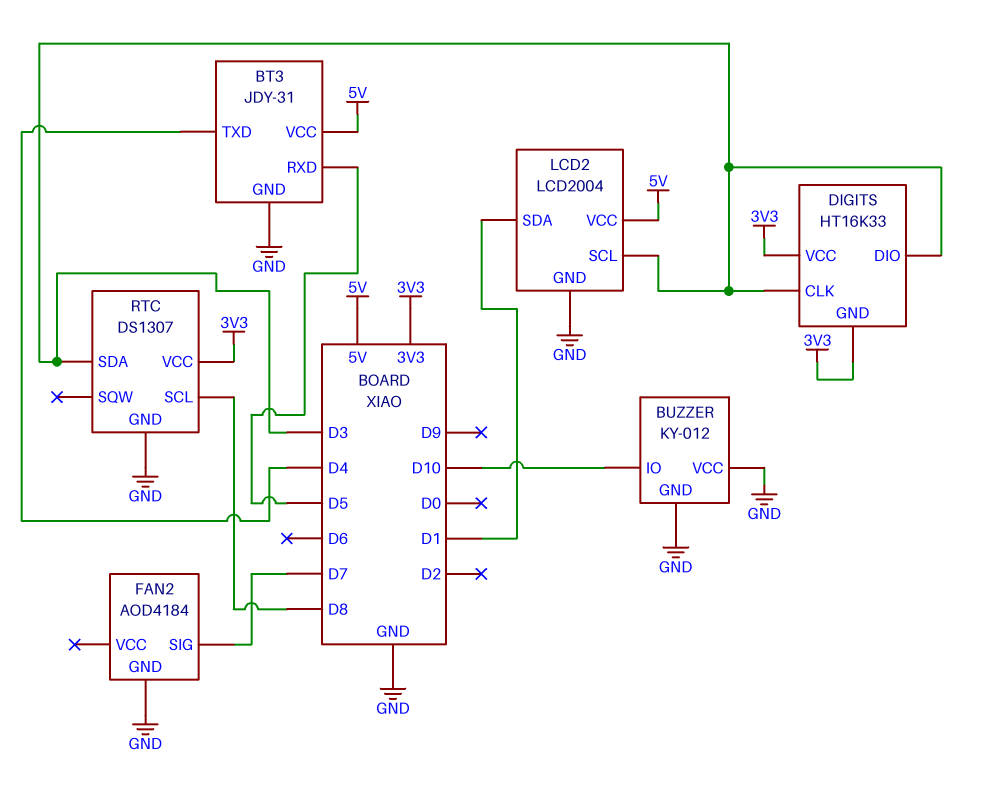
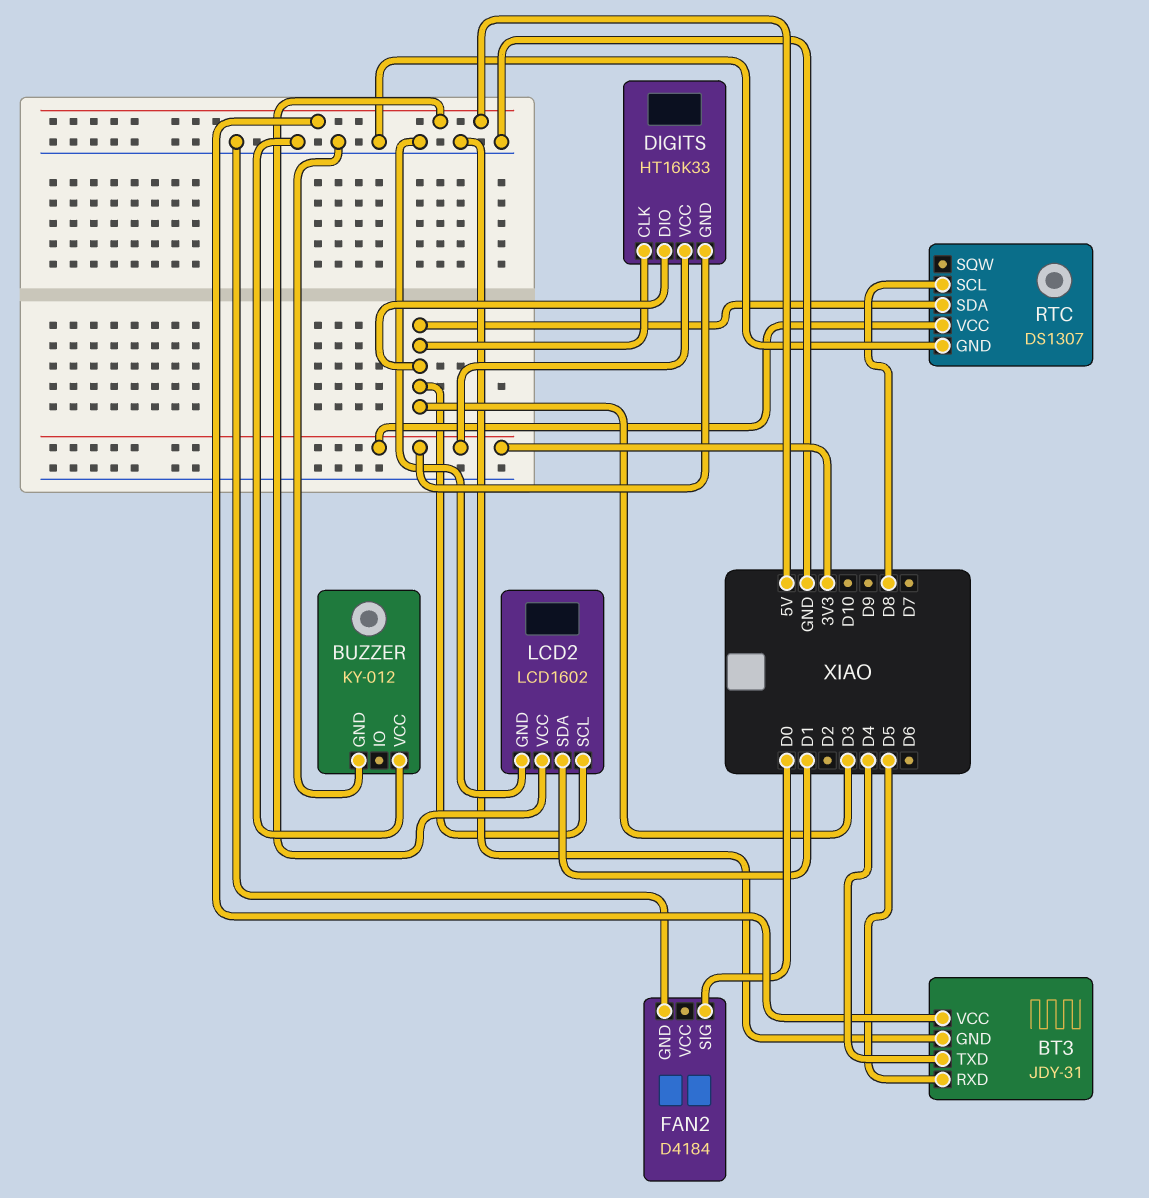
BUZZER pin IO: D10 -> none
FAN2: AOD4184 -> D4184
FAN2 pin SIG: D7 -> D0
LCD2: LCD2004 -> LCD1602

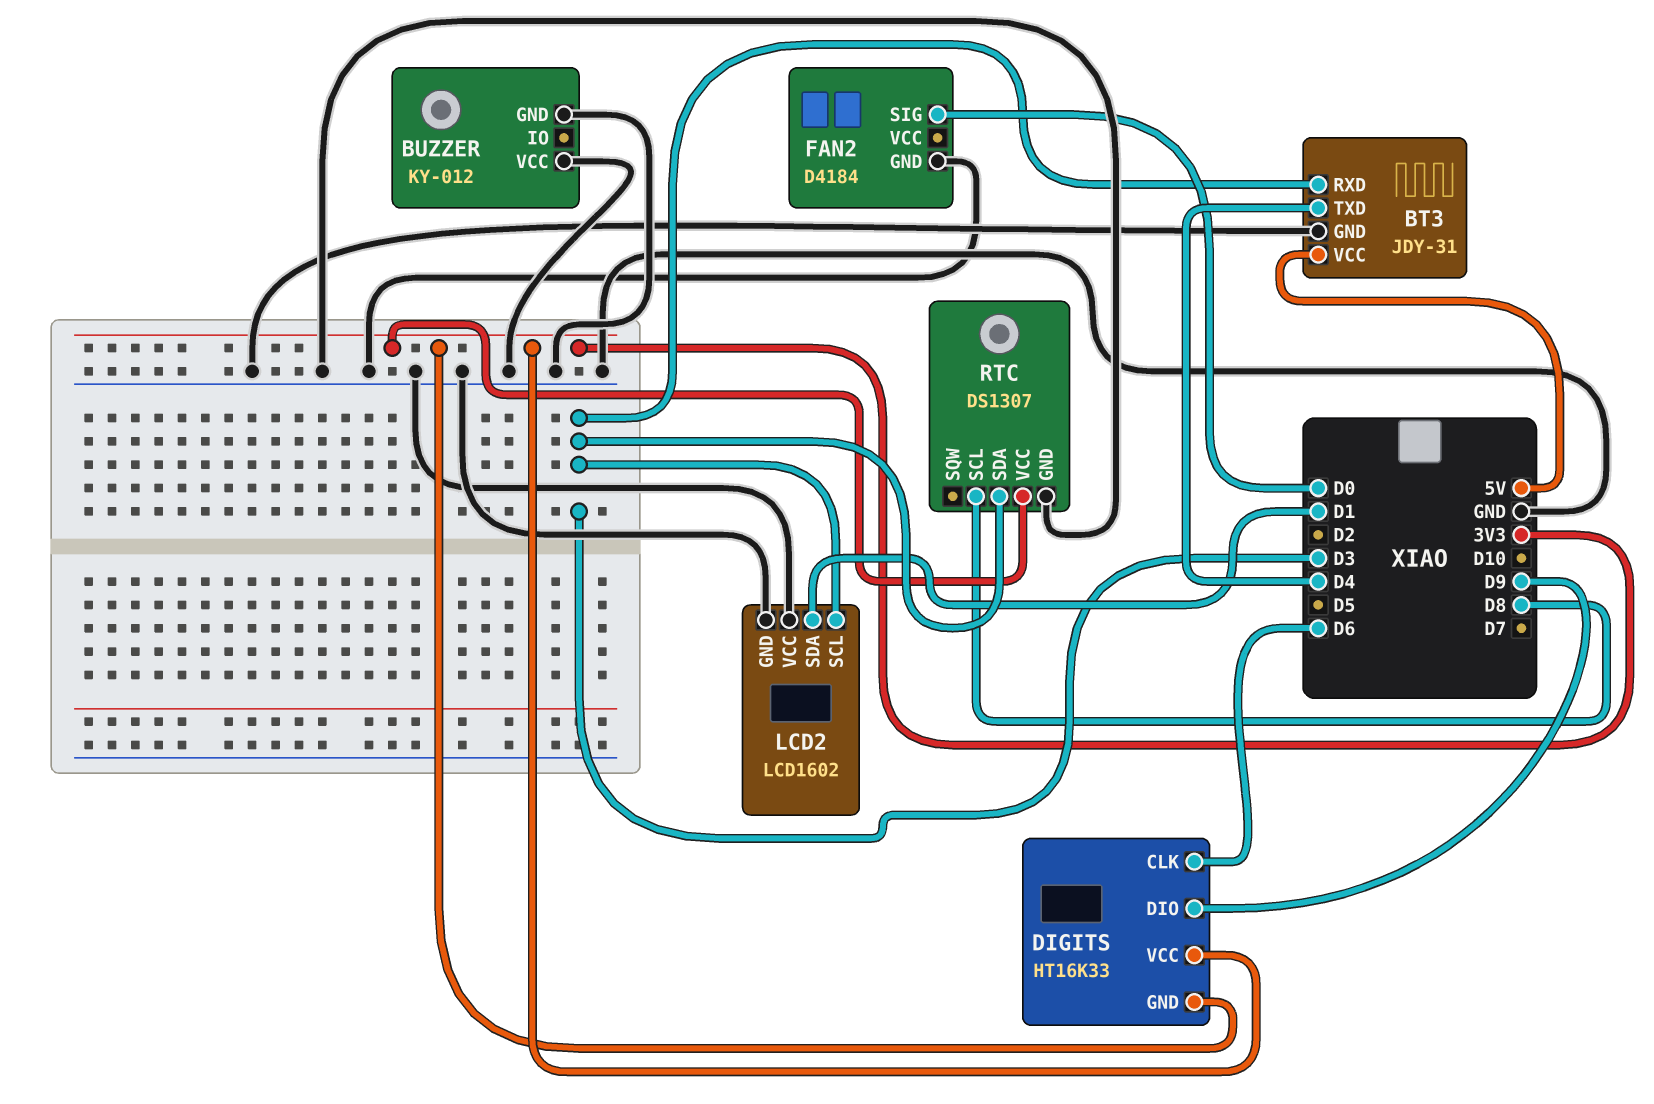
BT3 pin RXD: D5 -> D3
DIGITS pin CLK: D3 -> D6
DIGITS pin DIO: D3 -> D9
LCD2 pin VCC: 5V -> GND

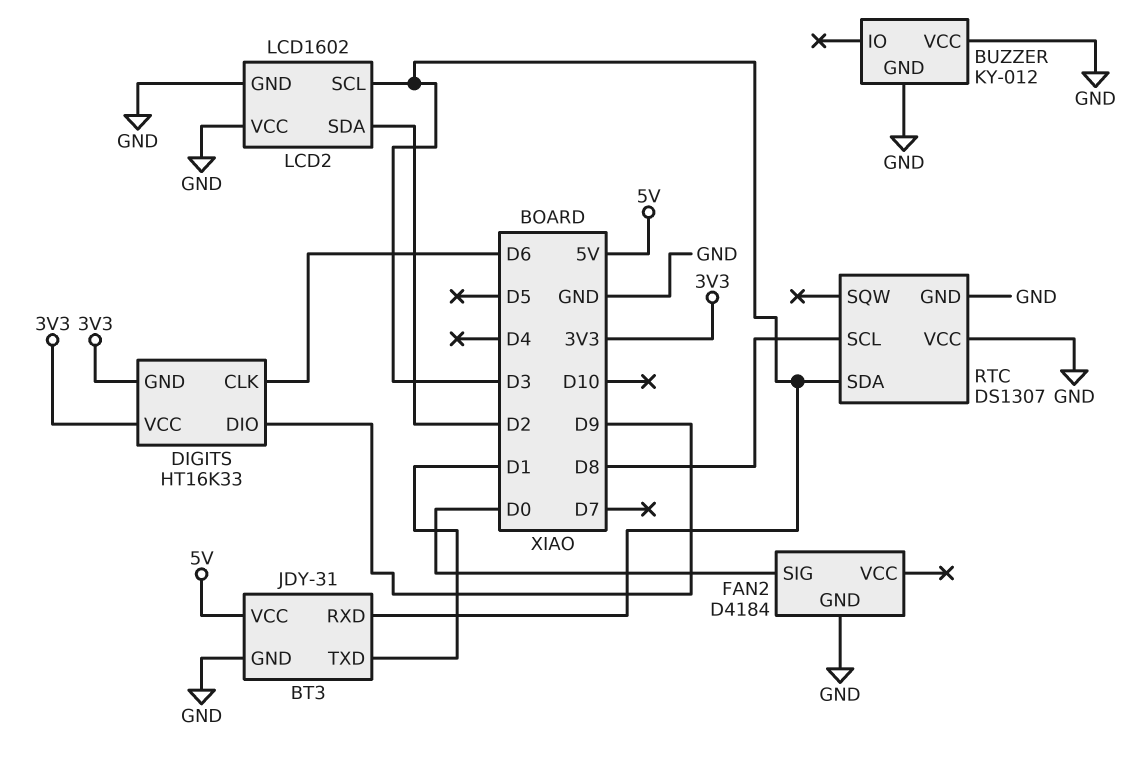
BT3 pin TXD: D4 -> D1
LCD2 pin SDA: D1 -> D2
RTC pin VCC: 3V3 -> GND

